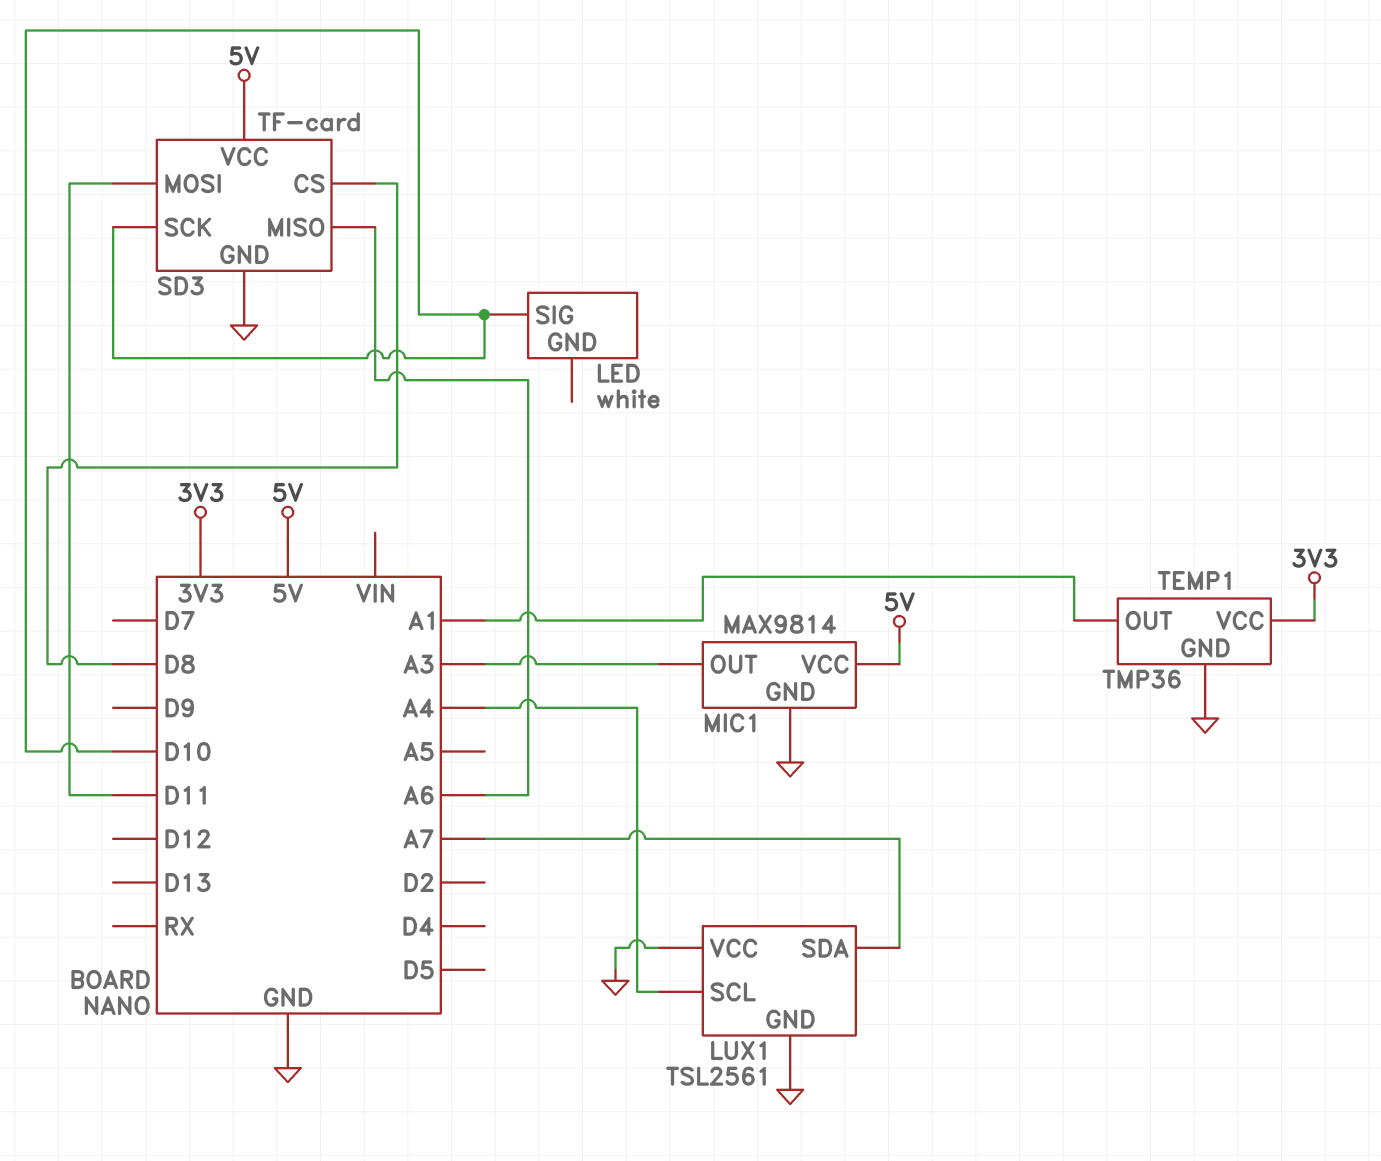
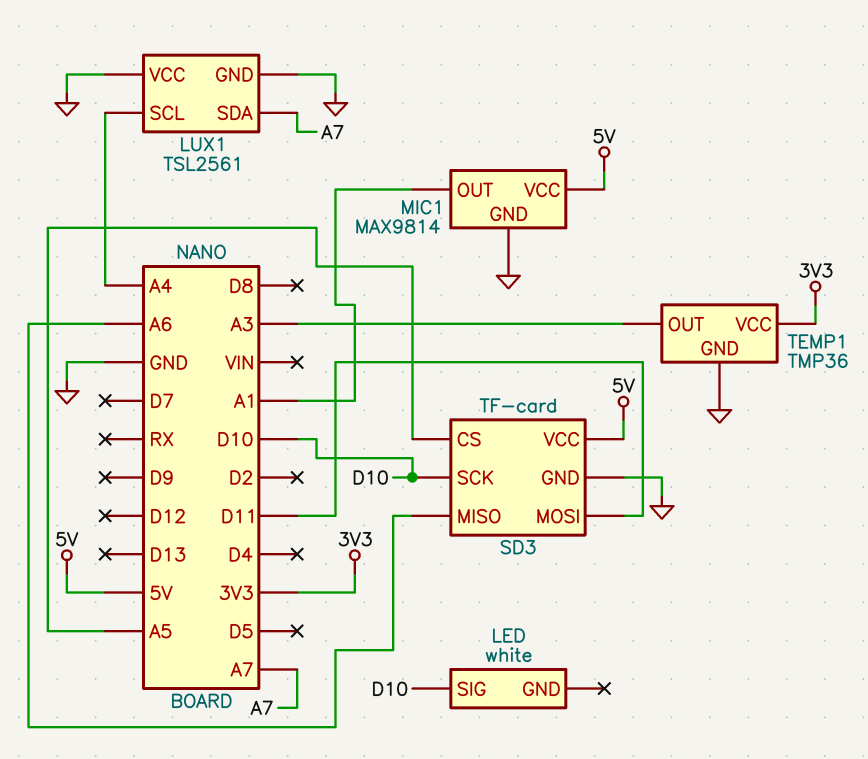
MIC1 pin OUT: A3 -> A1
SD3 pin CS: D8 -> A5
TEMP1 pin OUT: A1 -> A3

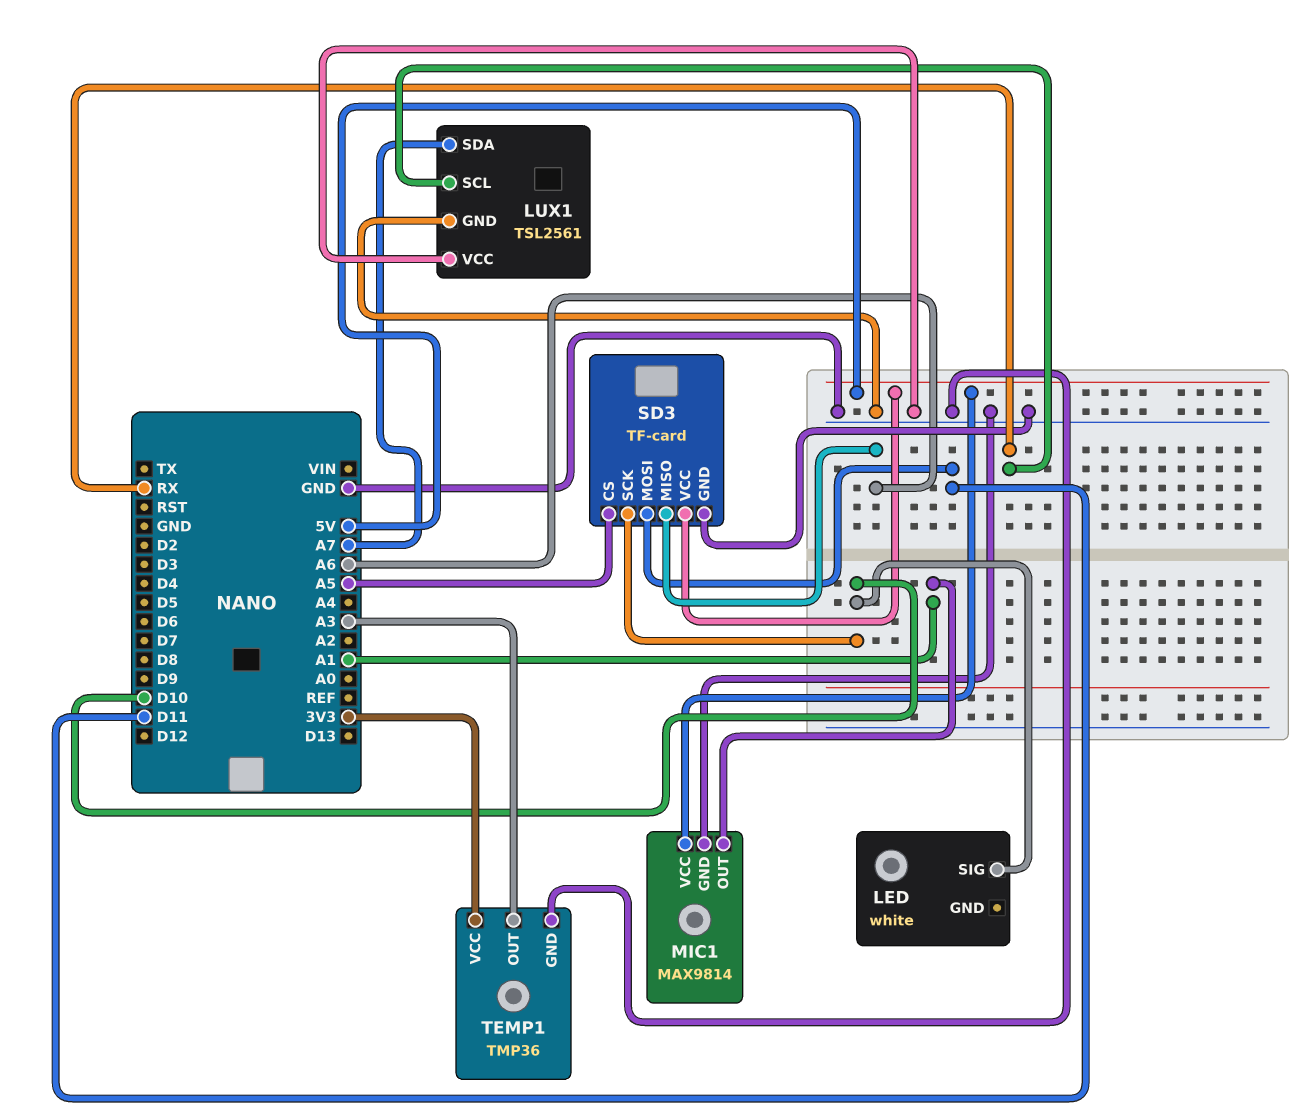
LUX1 pin SCL: A4 -> RX

